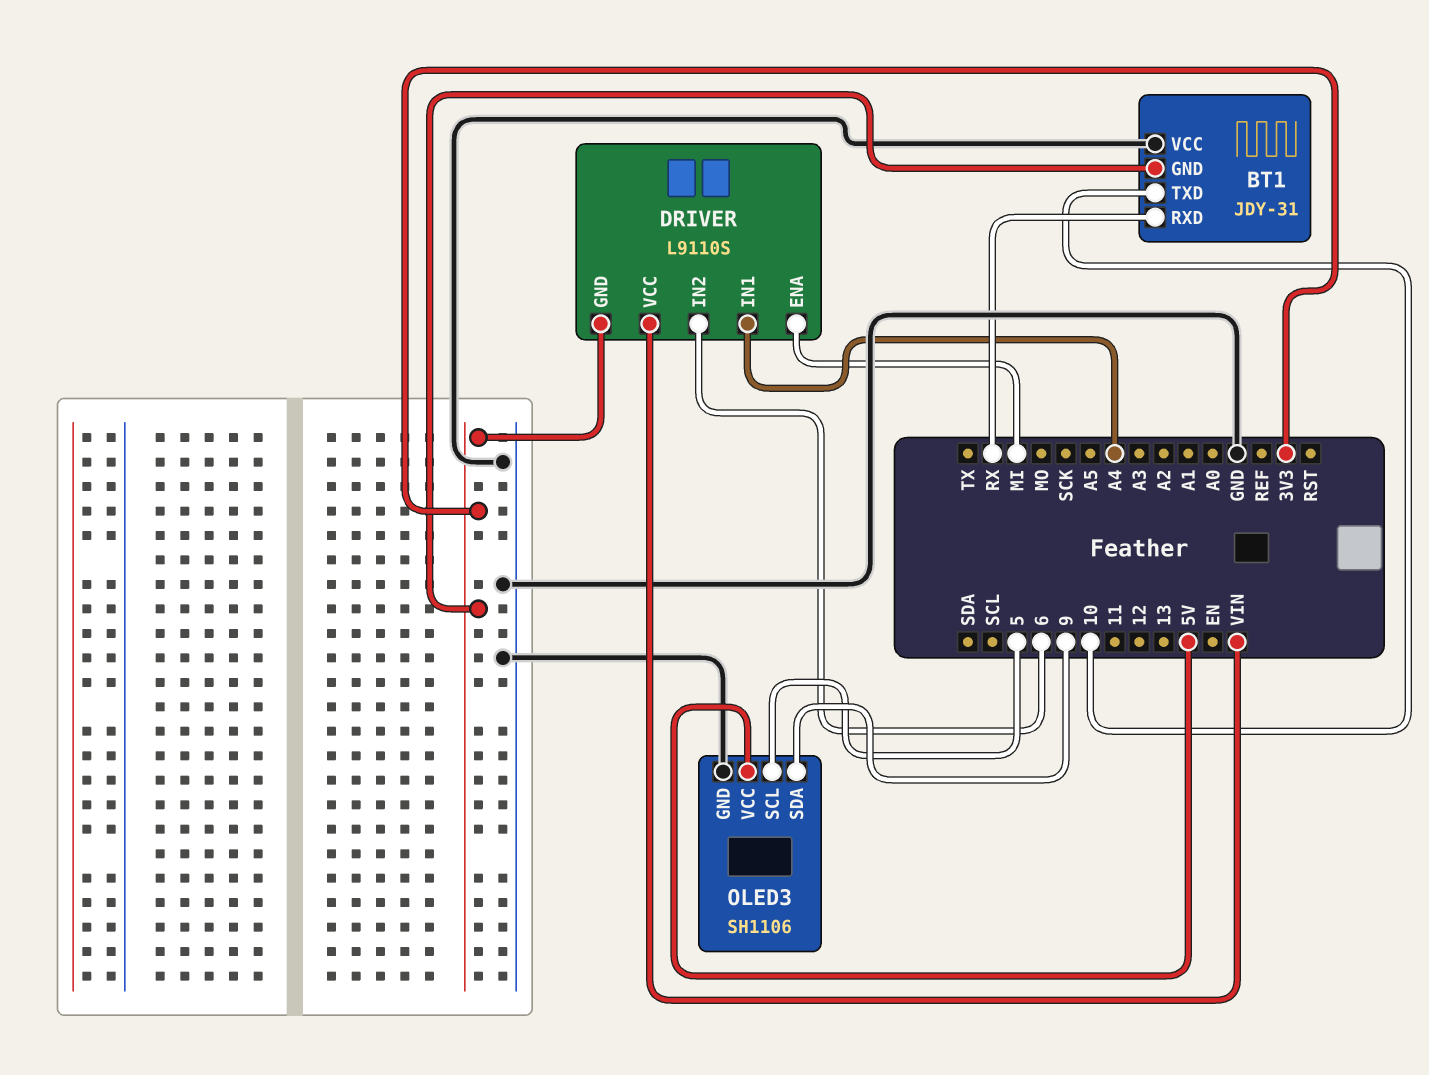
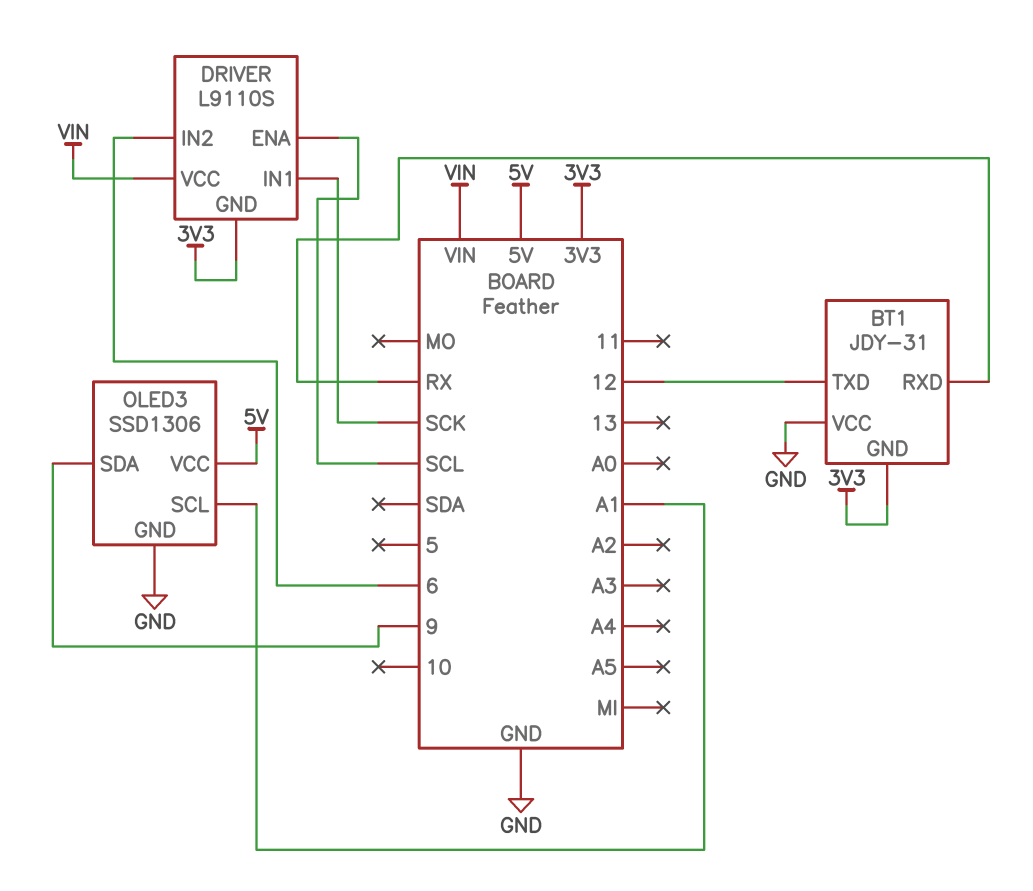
BT1 pin TXD: 10 -> 12
DRIVER pin ENA: MI -> SCL
DRIVER pin IN1: A4 -> SCK
OLED3: SH1106 -> SSD1306
OLED3 pin SCL: 5 -> A1

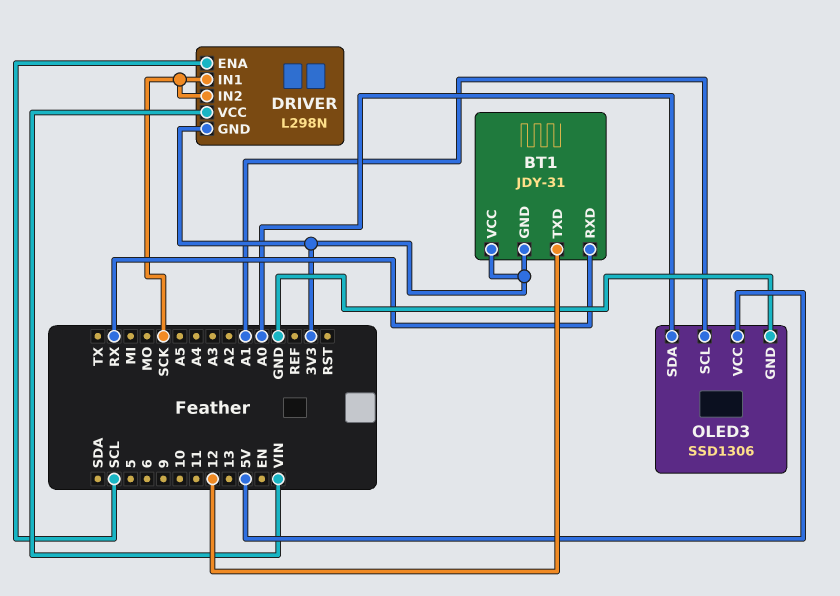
BT1 pin VCC: GND -> 3V3
DRIVER: L9110S -> L298N
DRIVER pin IN2: 6 -> SCK
OLED3 pin SDA: 9 -> A0

